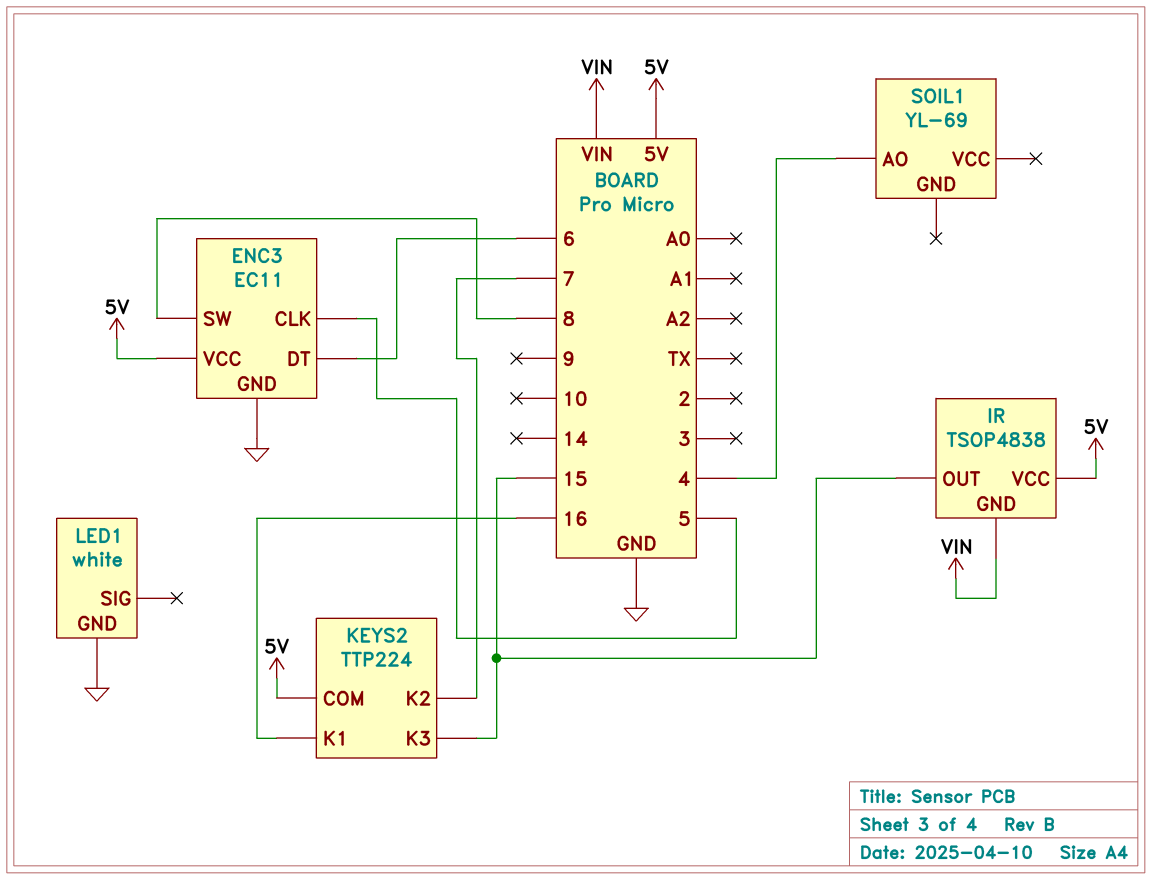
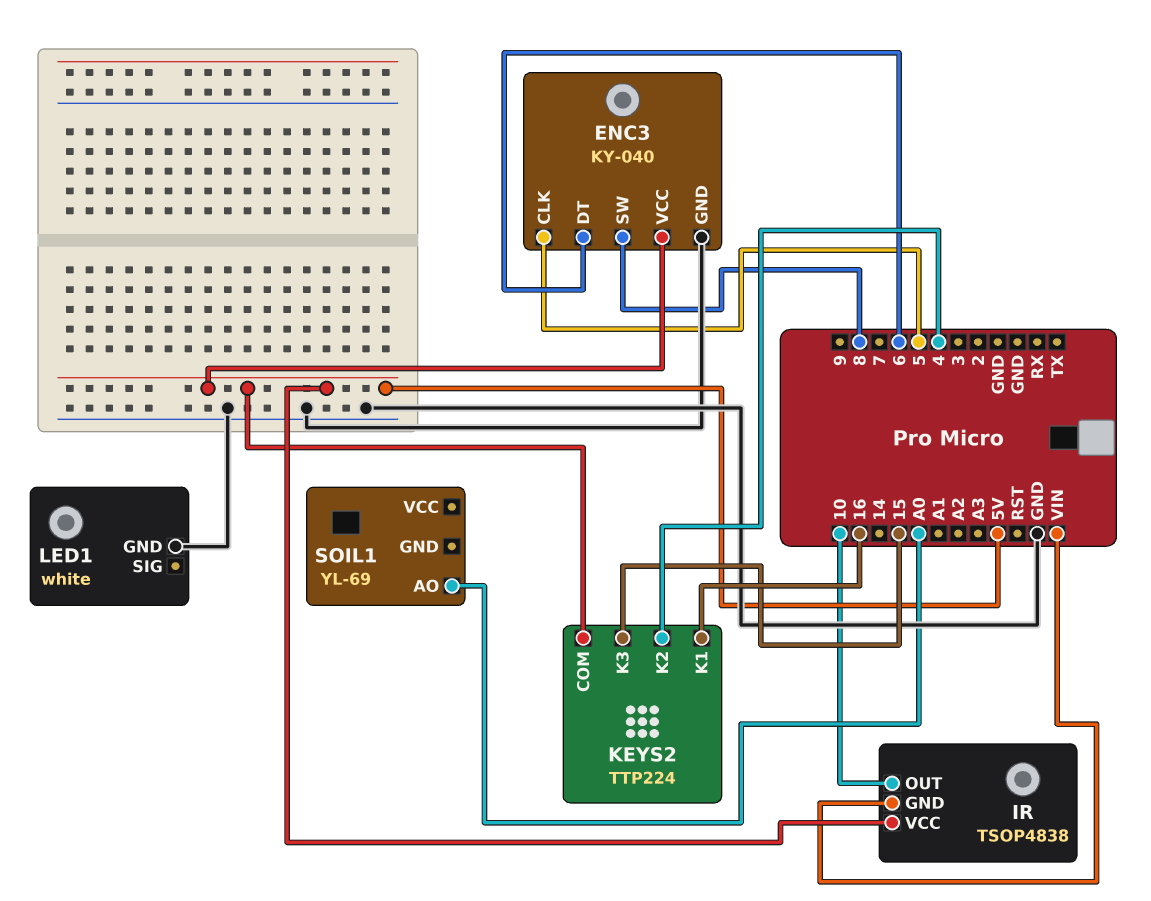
ENC3: EC11 -> KY-040
IR pin OUT: 15 -> 10
KEYS2 pin K2: 7 -> 4
SOIL1 pin AO: 4 -> A0

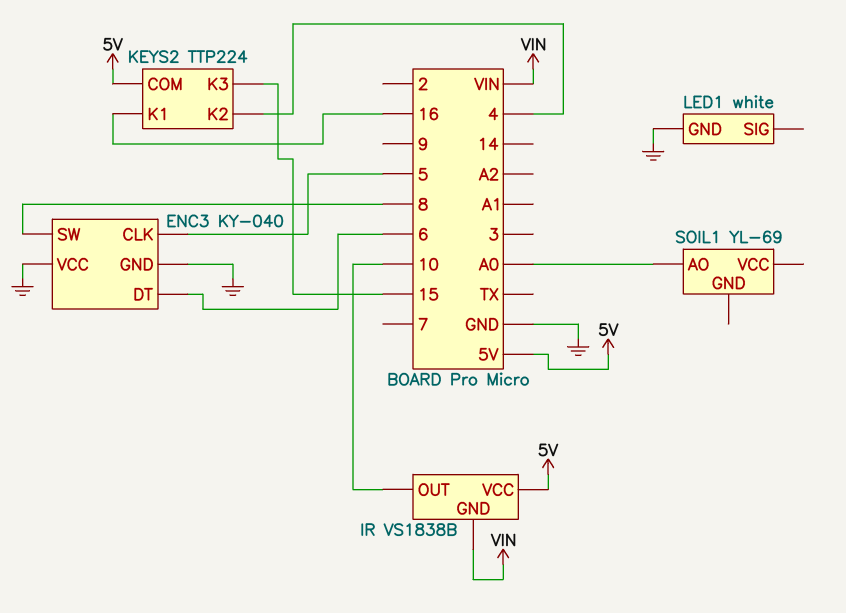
ENC3 pin VCC: 5V -> GND
IR: TSOP4838 -> VS1838B

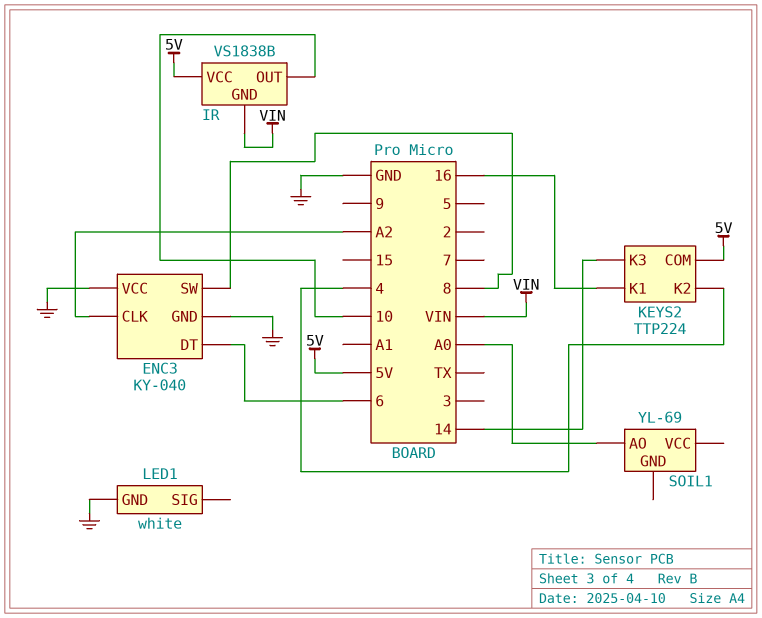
ENC3 pin CLK: 5 -> A2
KEYS2 pin K3: 15 -> 14

